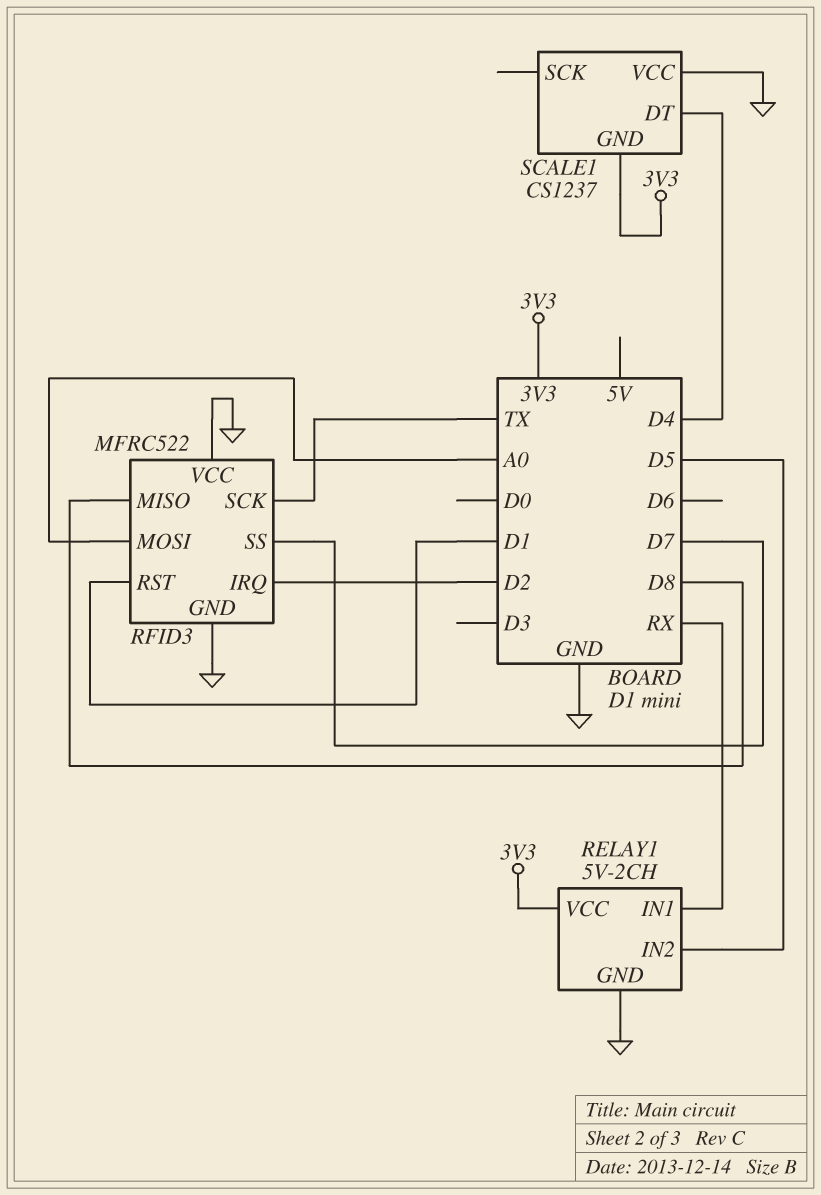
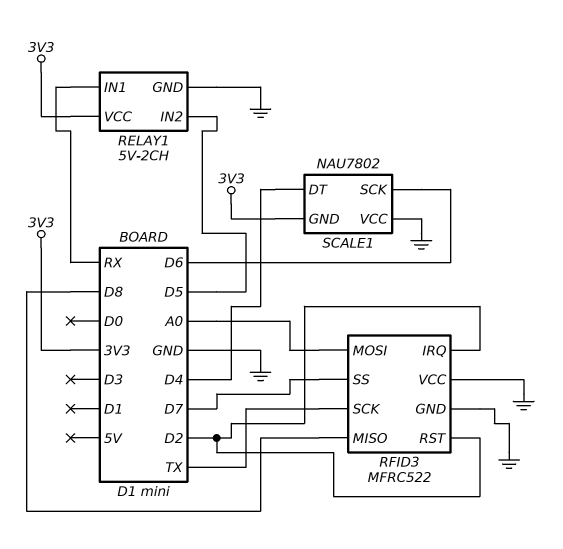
RFID3 pin RST: D1 -> D2
SCALE1: CS1237 -> NAU7802
SCALE1 pin SCK: none -> D6

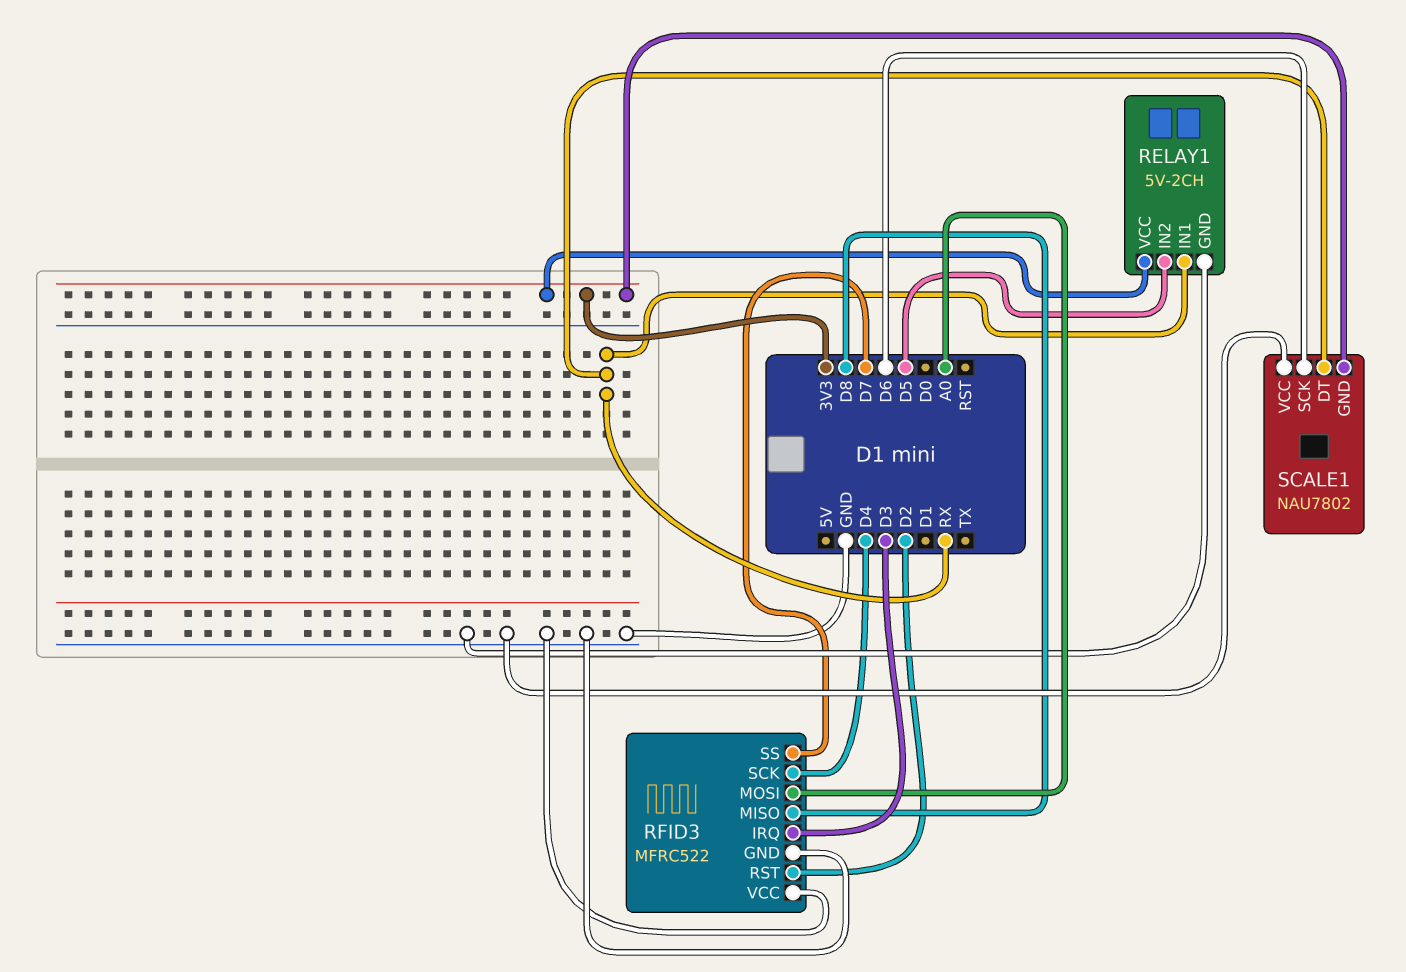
RFID3 pin IRQ: D2 -> D3
RFID3 pin SCK: TX -> D4
SCALE1 pin DT: D4 -> RX

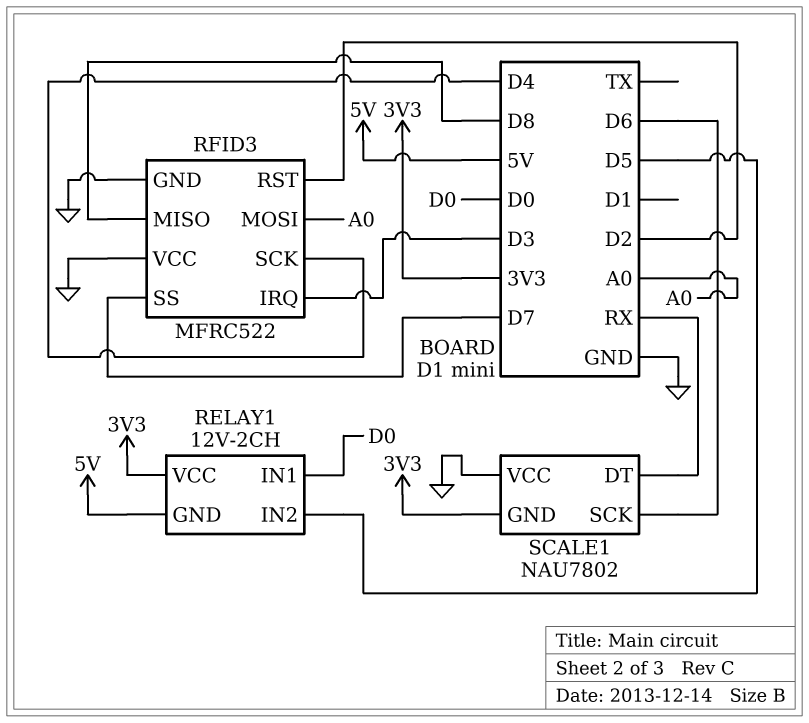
RELAY1: 5V-2CH -> 12V-2CH
RELAY1 pin GND: GND -> 5V
RELAY1 pin IN1: RX -> D0

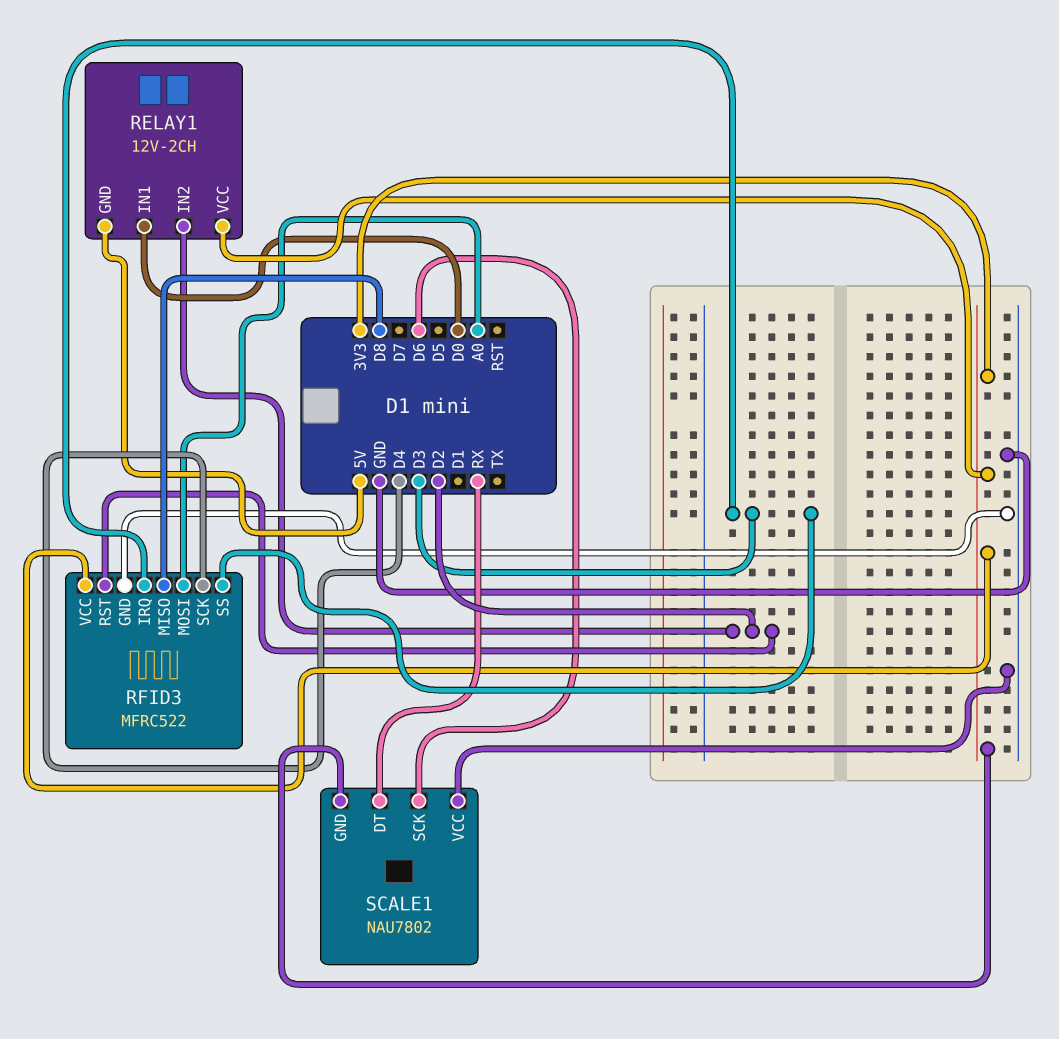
RELAY1 pin IN2: D5 -> D2
RFID3 pin SS: D7 -> D3
RFID3 pin VCC: GND -> 3V3

